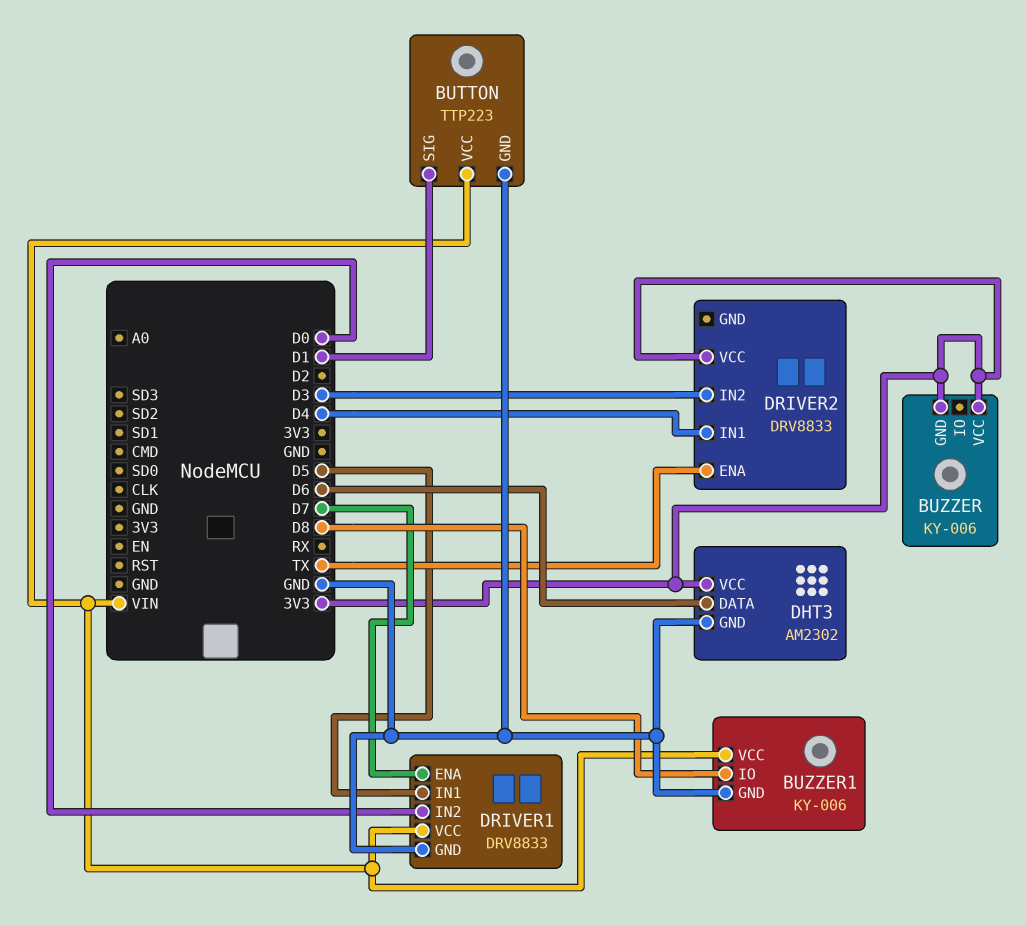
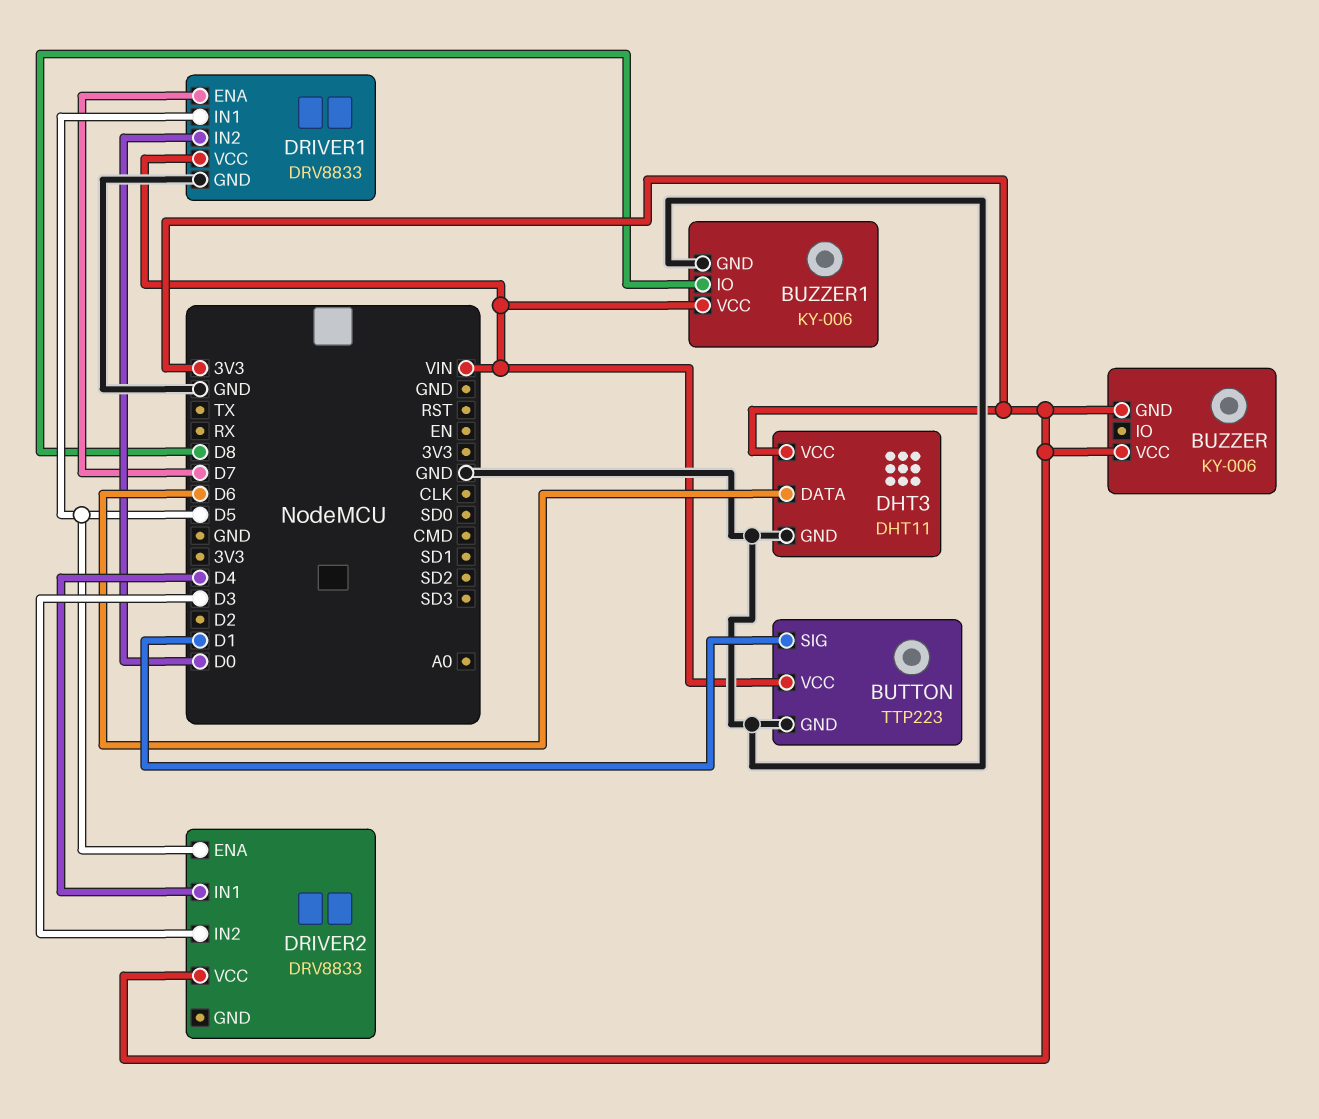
DHT3: AM2302 -> DHT11
DRIVER2 pin ENA: TX -> D5

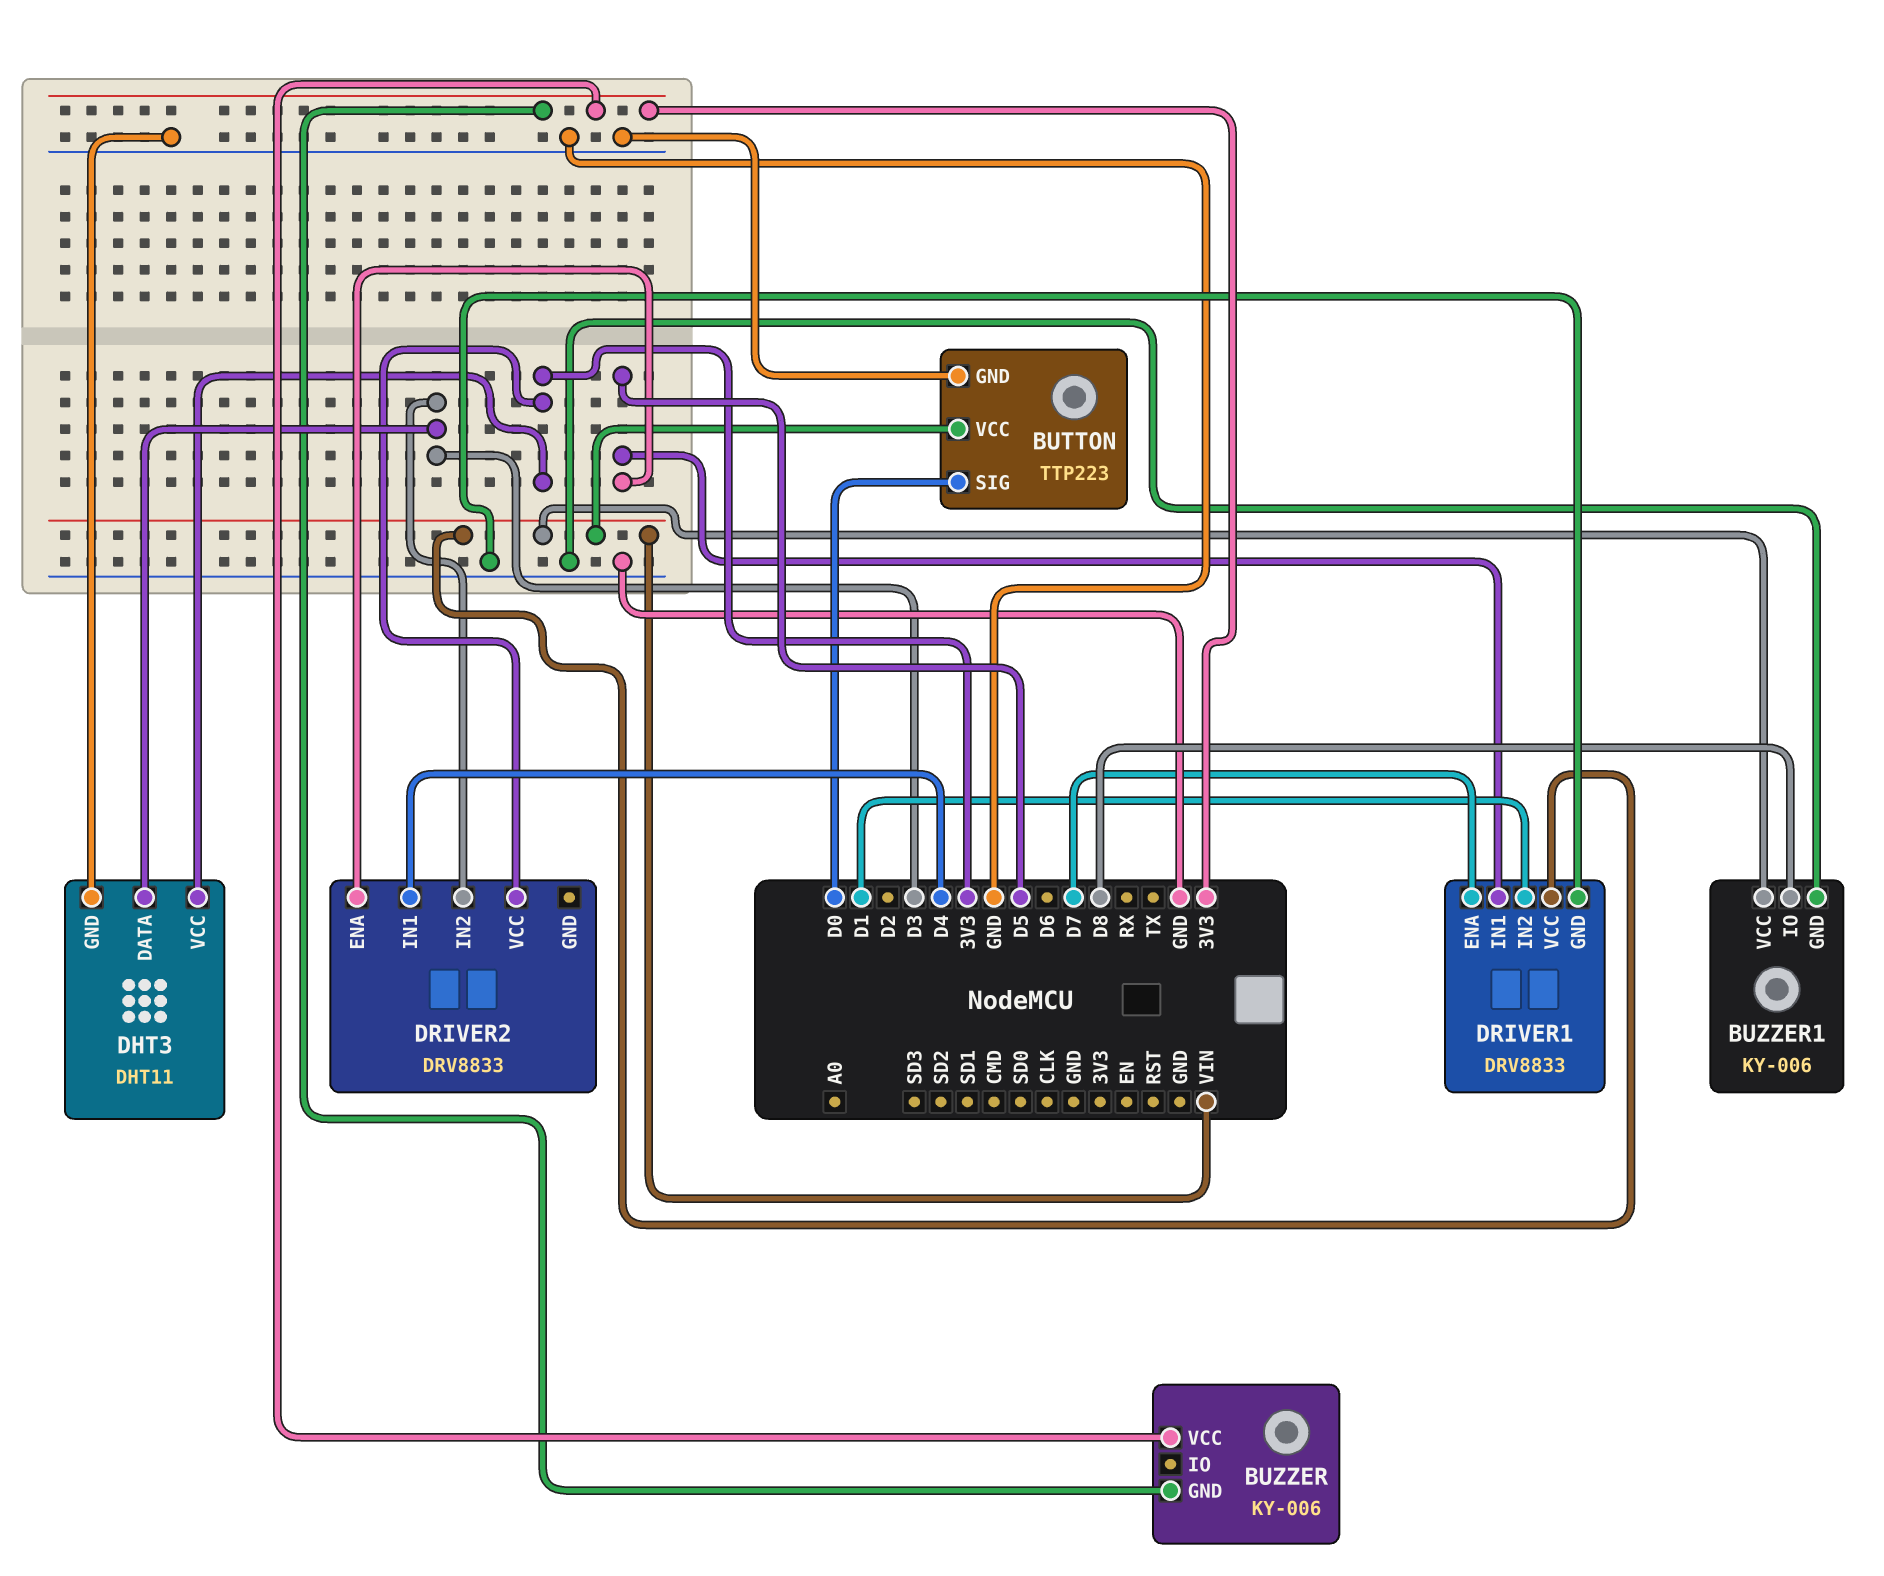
BUTTON pin SIG: D1 -> D0
DHT3 pin DATA: D6 -> D3
DRIVER1 pin IN2: D0 -> D1

